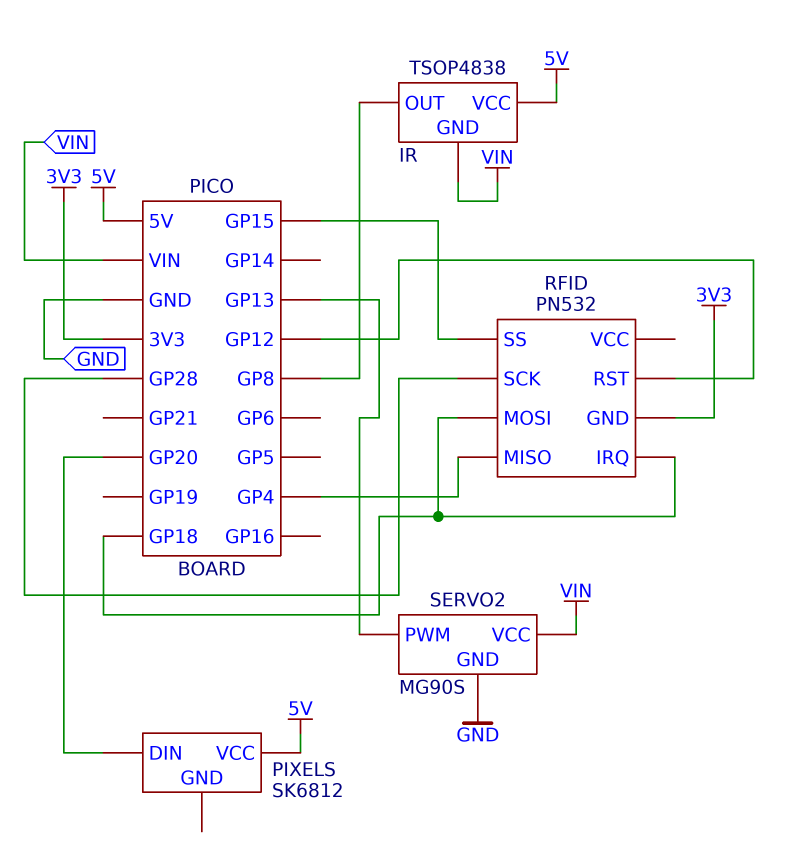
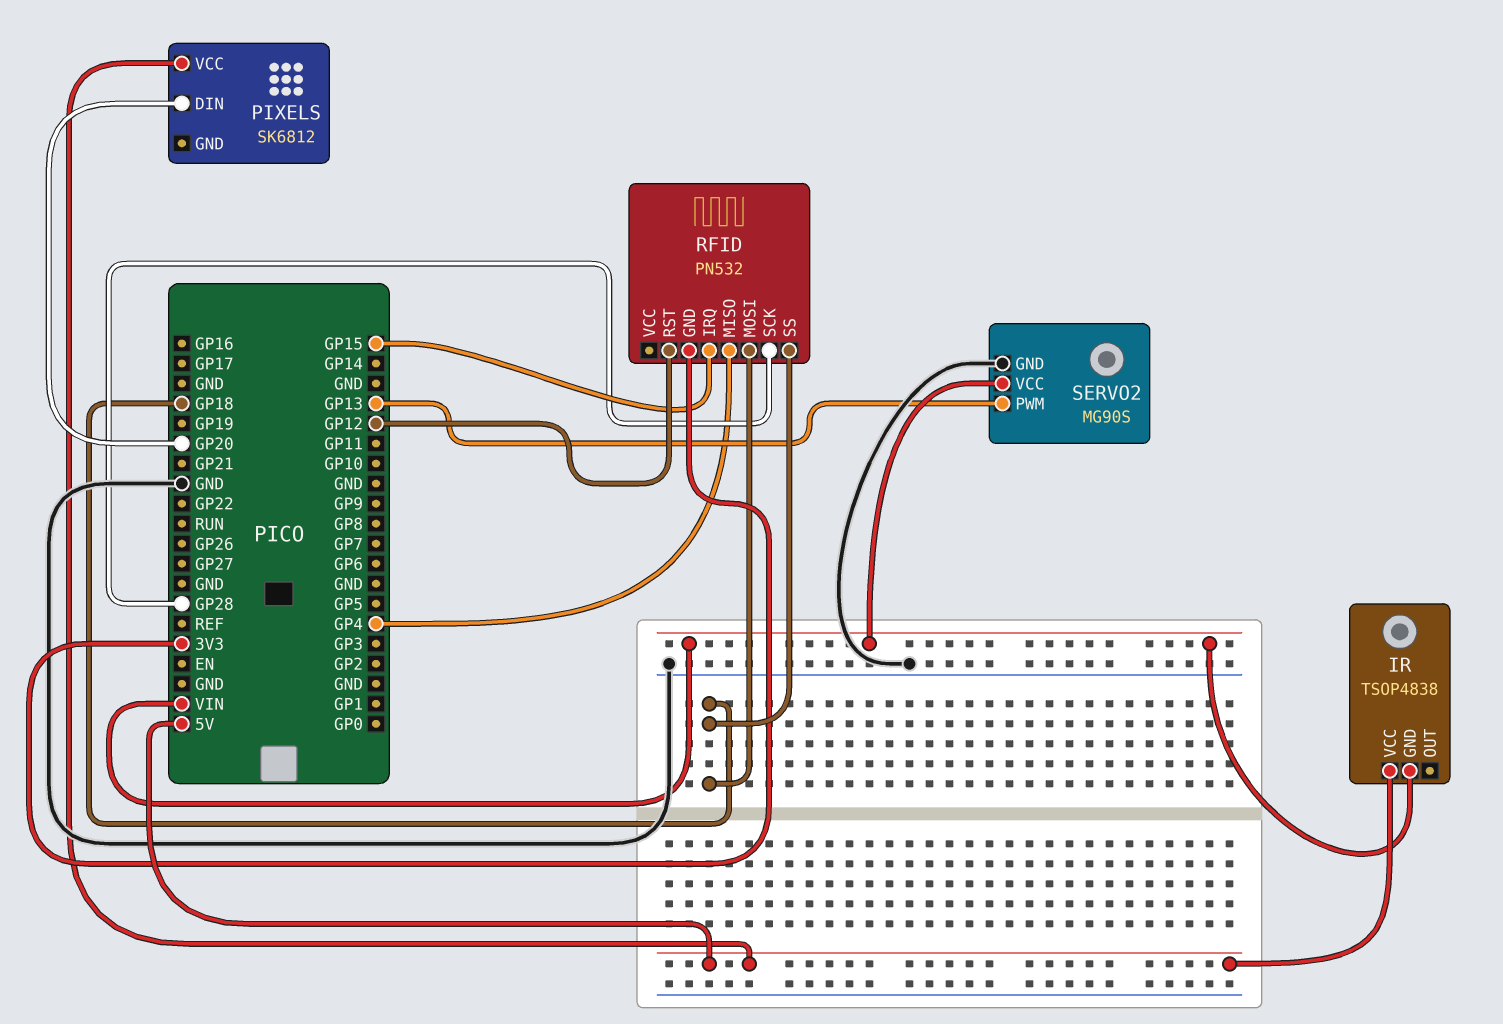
IR pin OUT: GP8 -> none
RFID pin IRQ: GP18 -> GP15
RFID pin SS: GP15 -> GP18

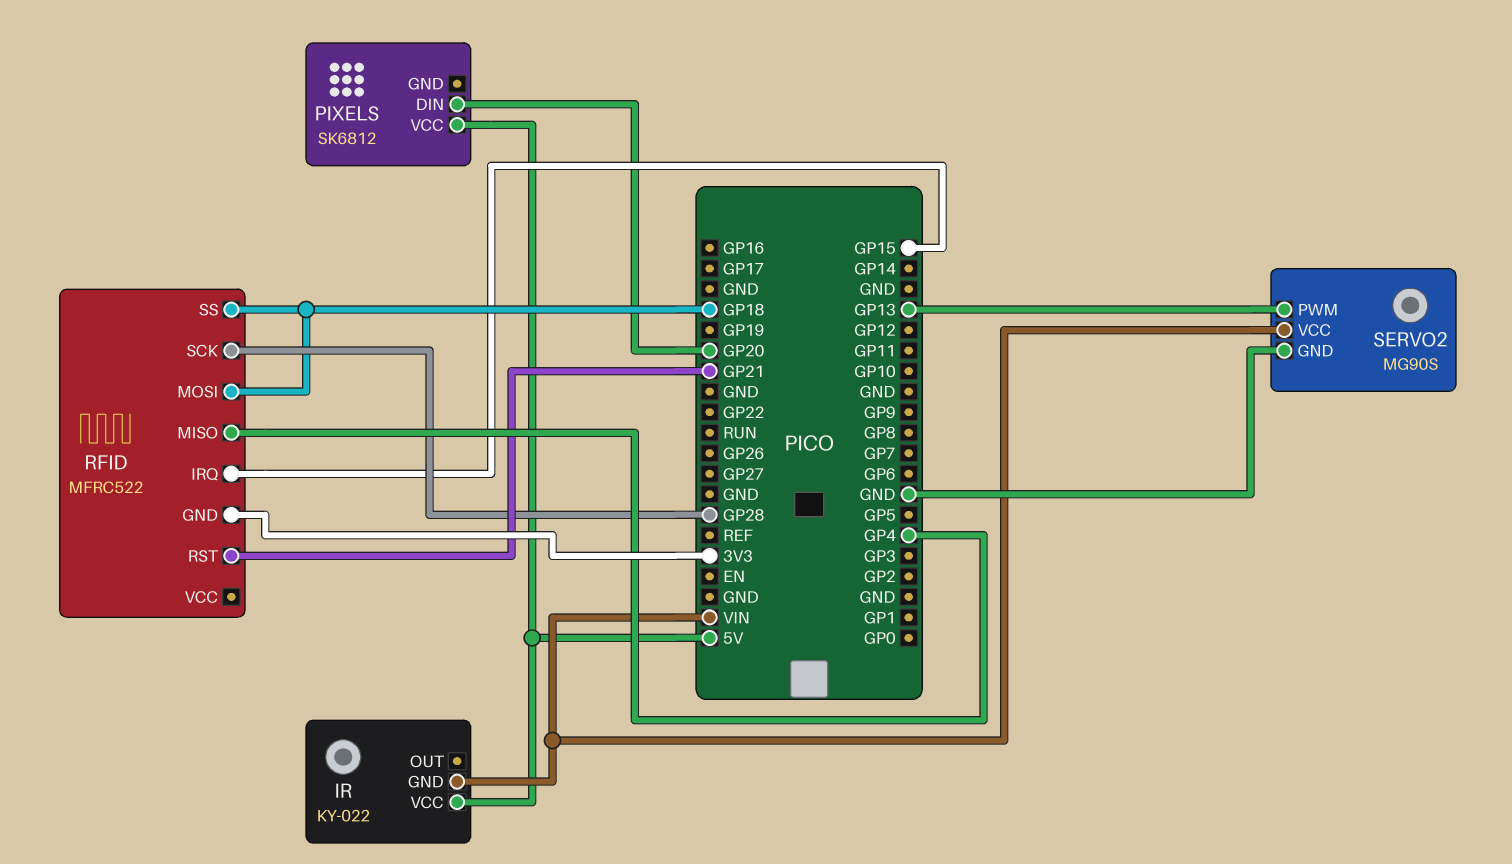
IR: TSOP4838 -> KY-022
RFID: PN532 -> MFRC522
RFID pin RST: GP12 -> GP21

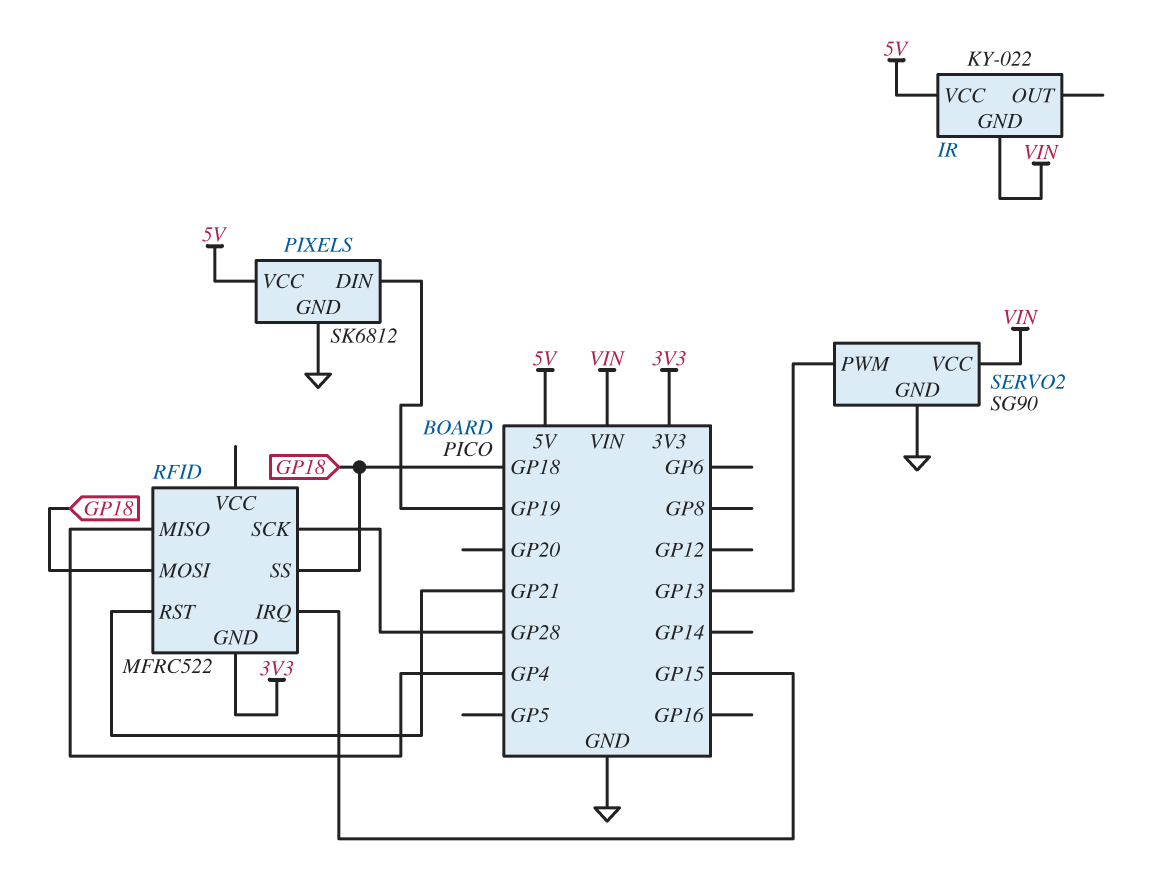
PIXELS pin DIN: GP20 -> GP19
PIXELS pin GND: none -> GND
SERVO2: MG90S -> SG90

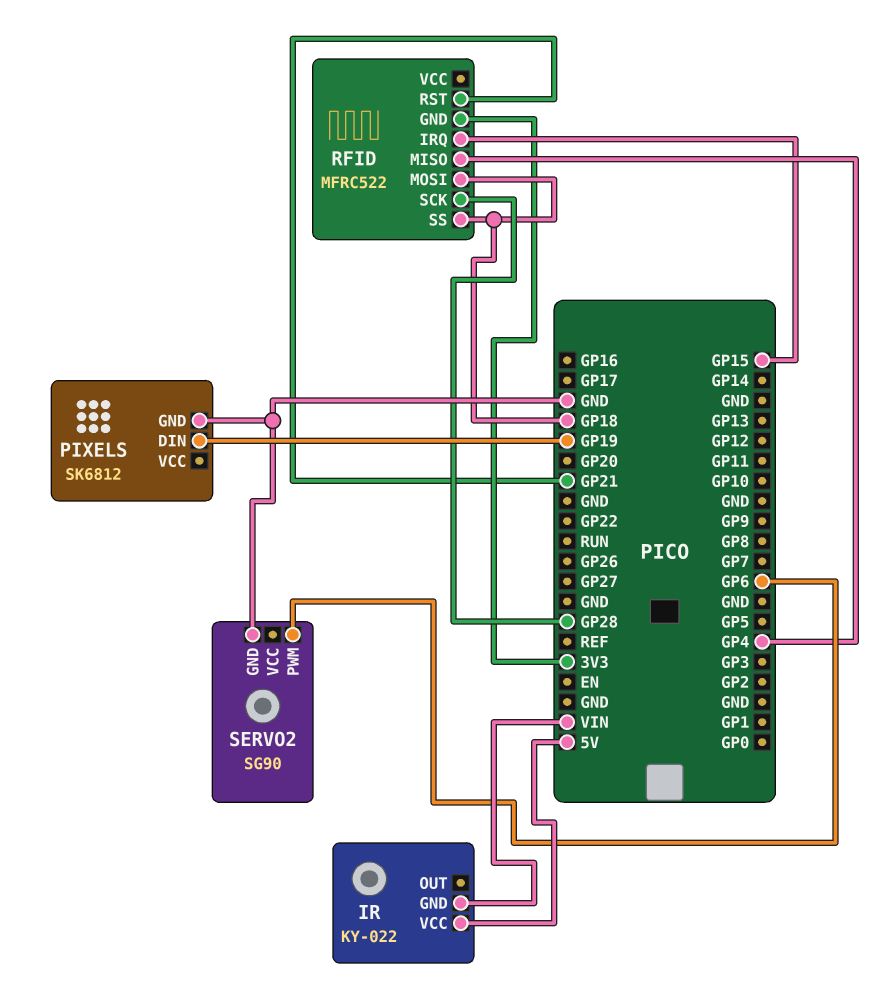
PIXELS pin VCC: 5V -> none
SERVO2 pin PWM: GP13 -> GP6
SERVO2 pin VCC: VIN -> none

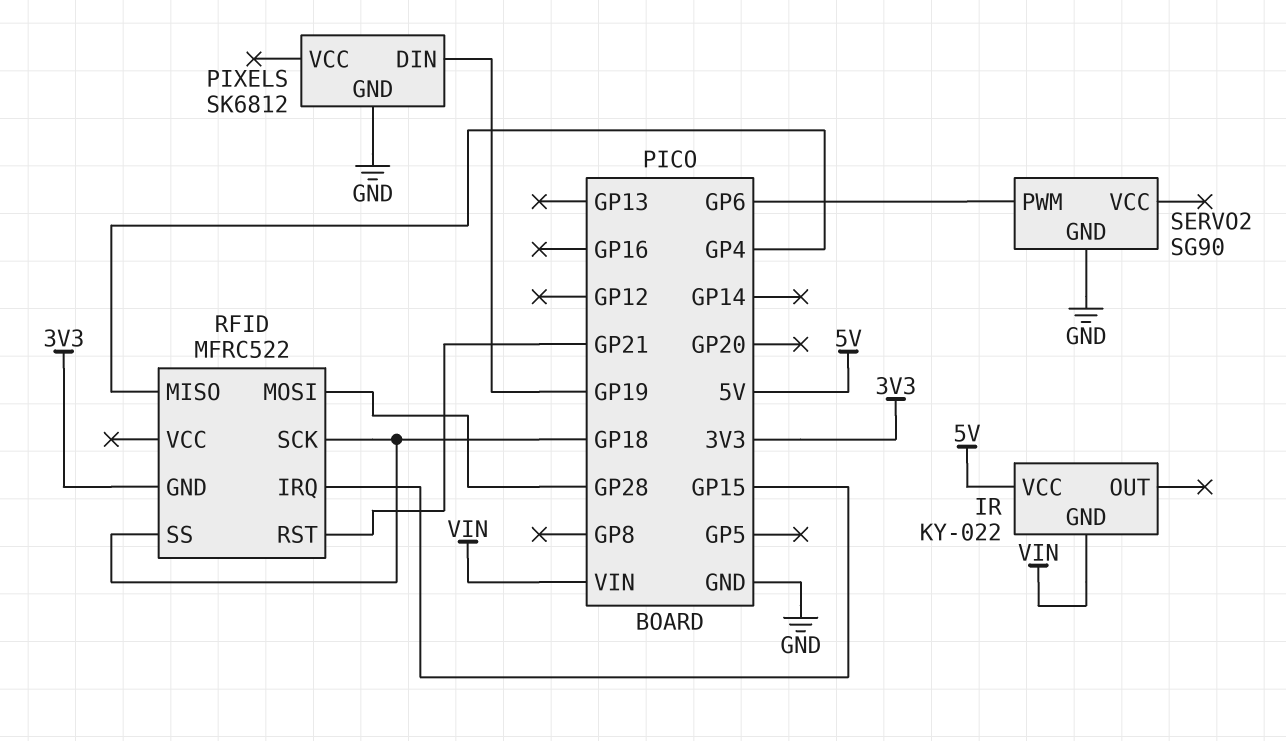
RFID pin MOSI: GP18 -> GP28
RFID pin SCK: GP28 -> GP18

